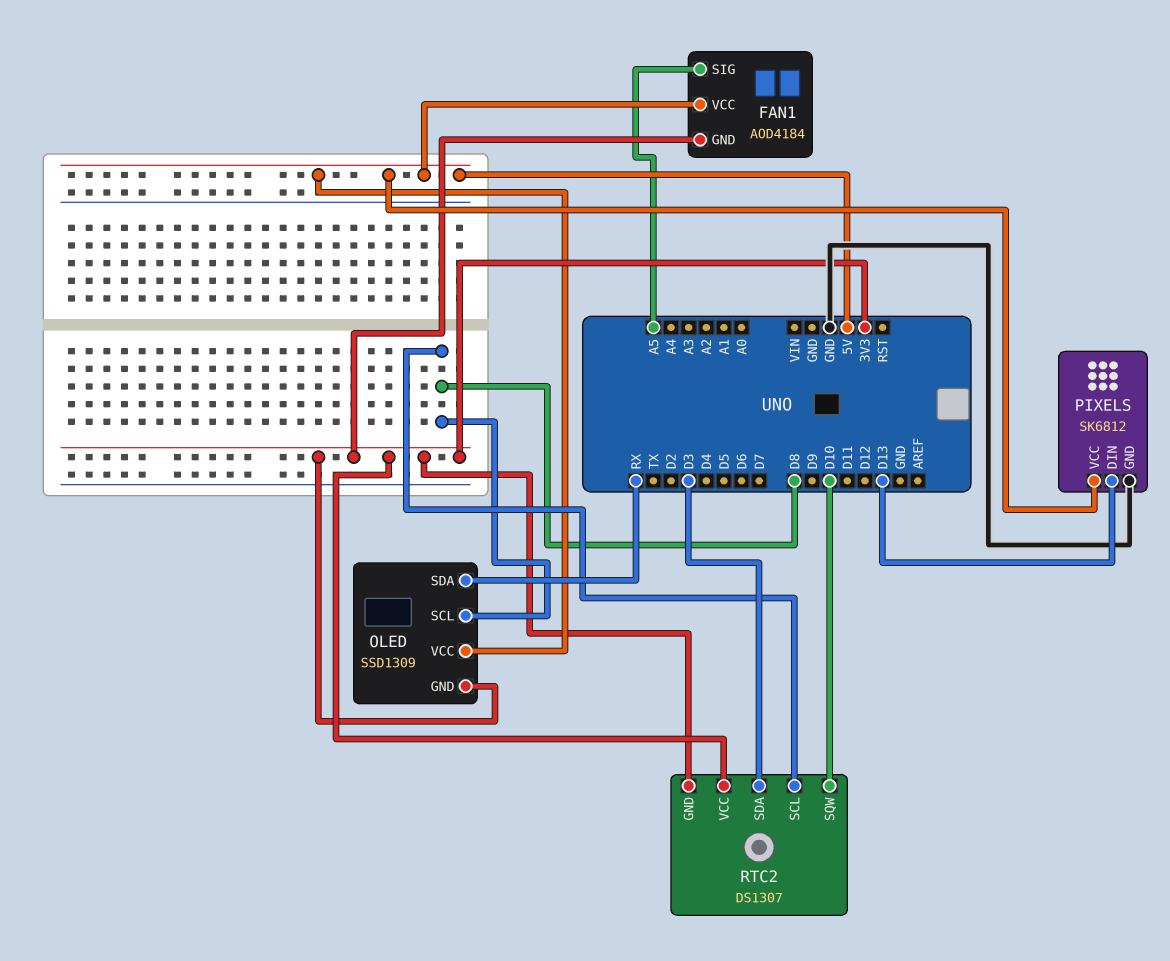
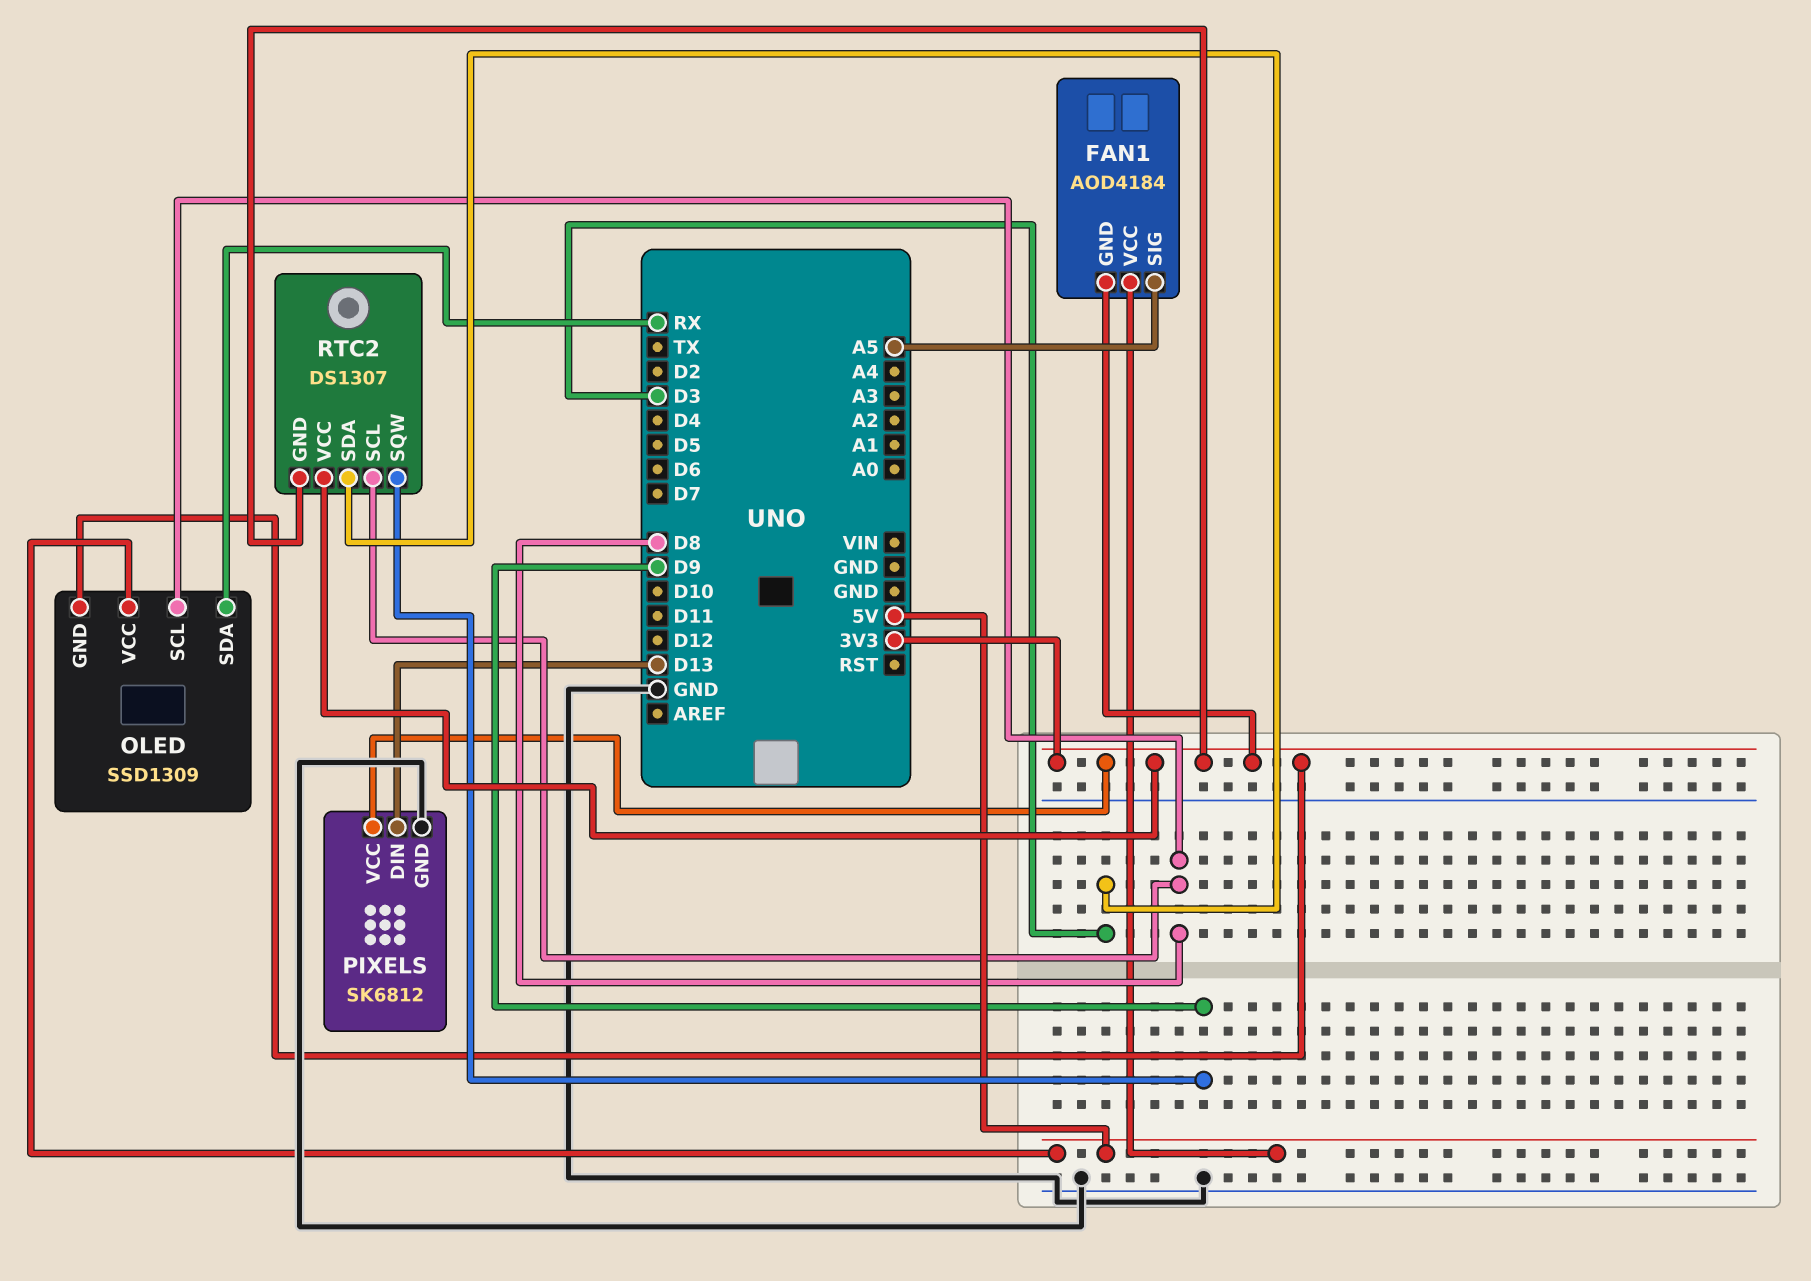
PIXELS pin VCC: 5V -> 3V3
RTC2 pin SQW: D10 -> D9

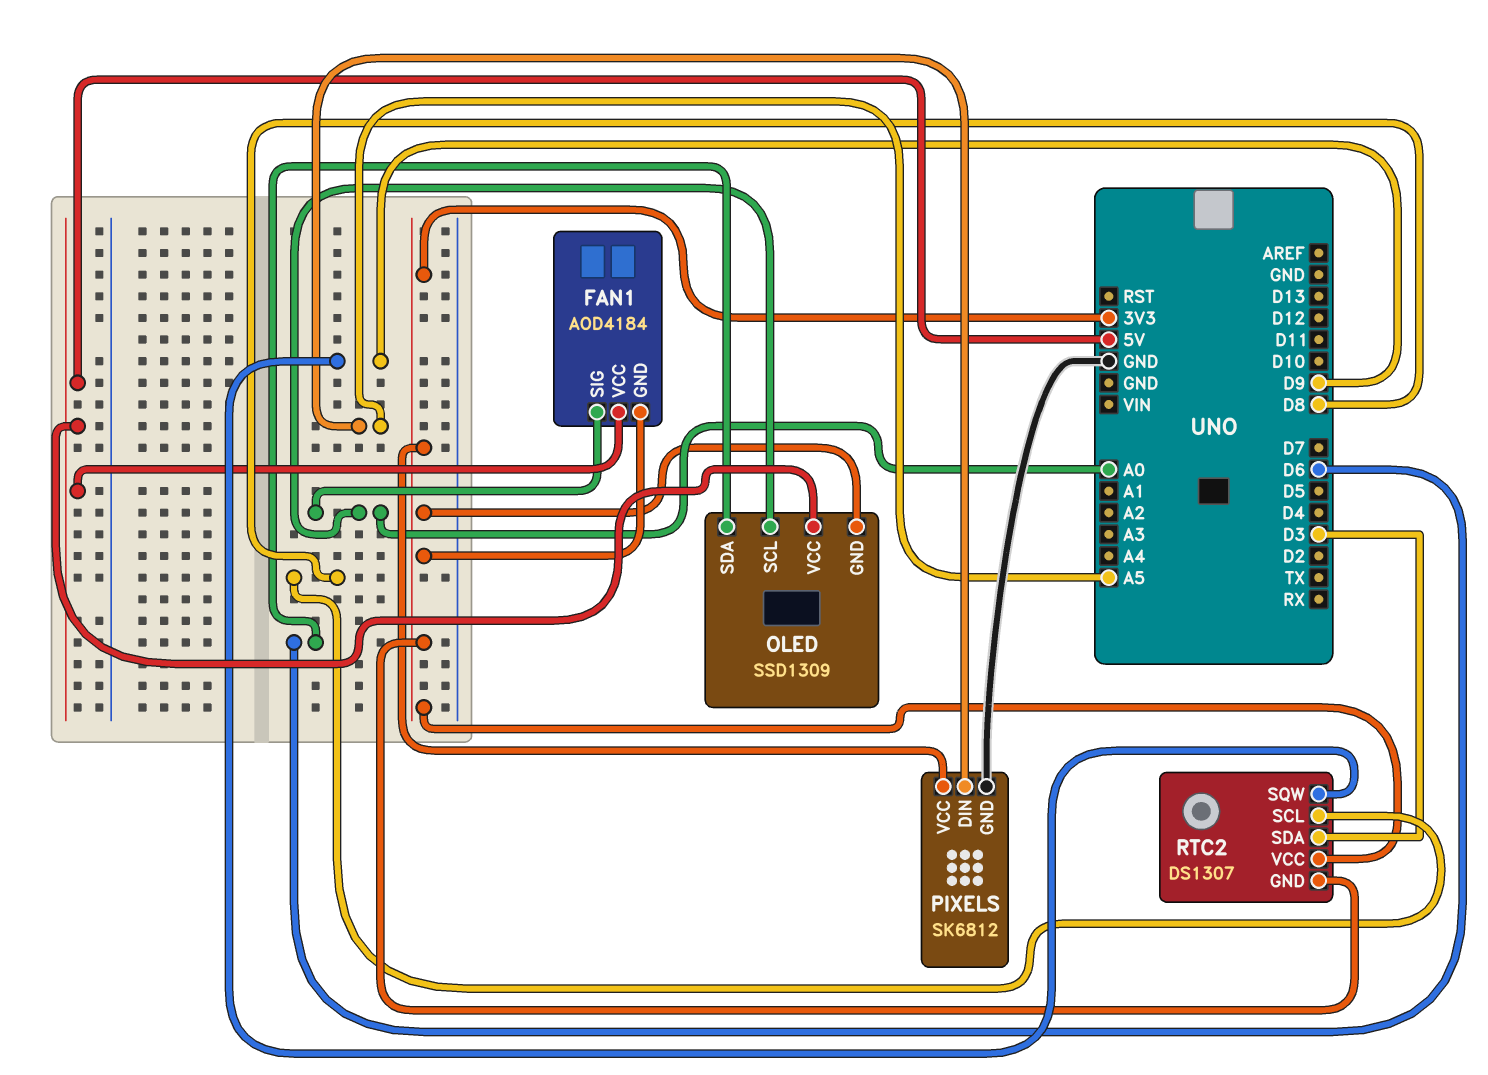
FAN1 pin SIG: A5 -> A0
OLED pin SCL: D8 -> A0
OLED pin SDA: RX -> D6
PIXELS pin DIN: D13 -> A5

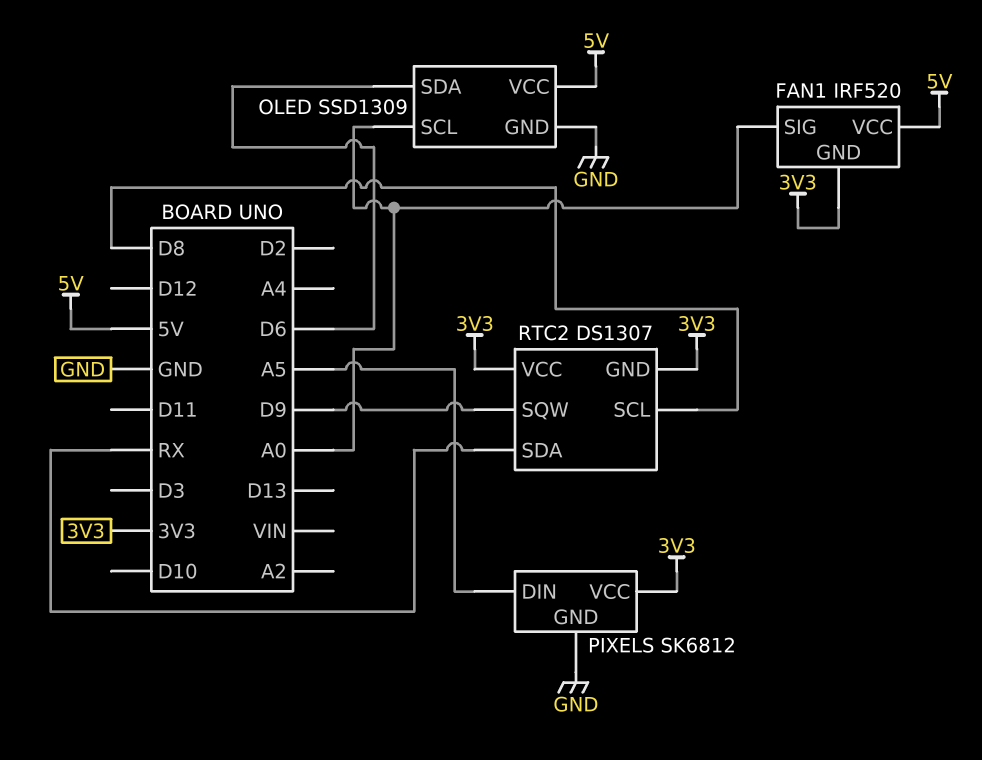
FAN1: AOD4184 -> IRF520
OLED pin GND: 3V3 -> GND
RTC2 pin SDA: D3 -> RX

